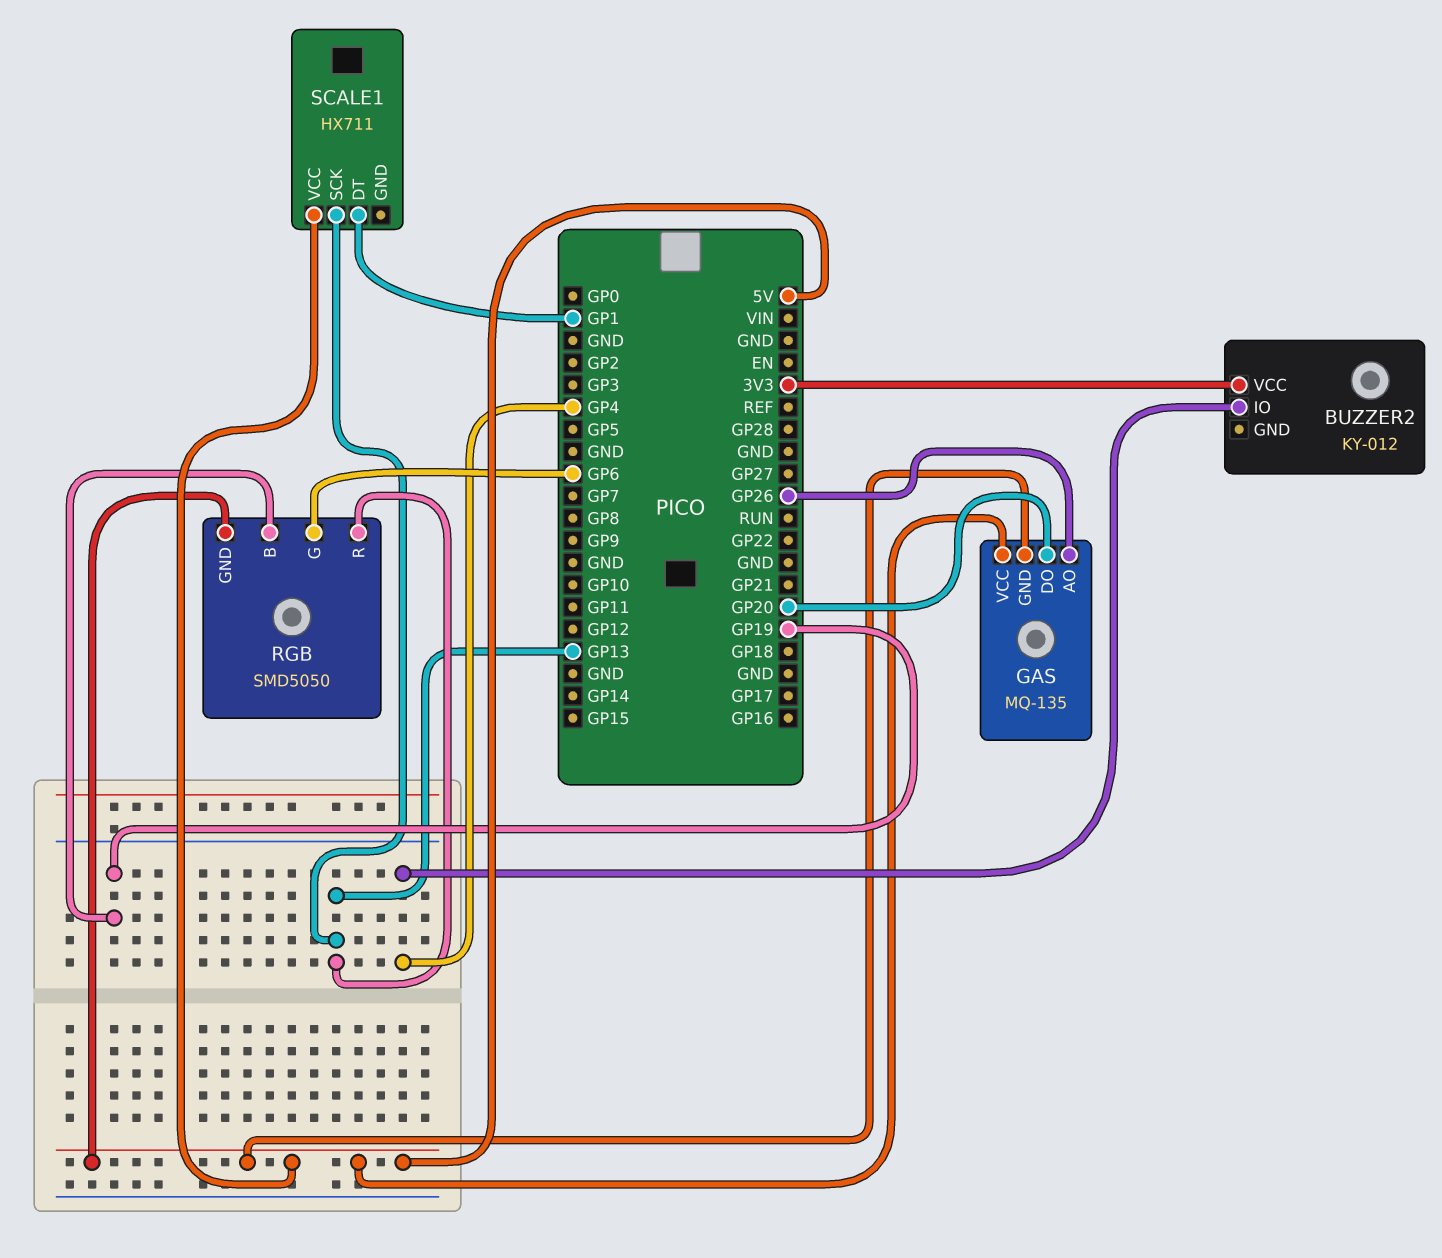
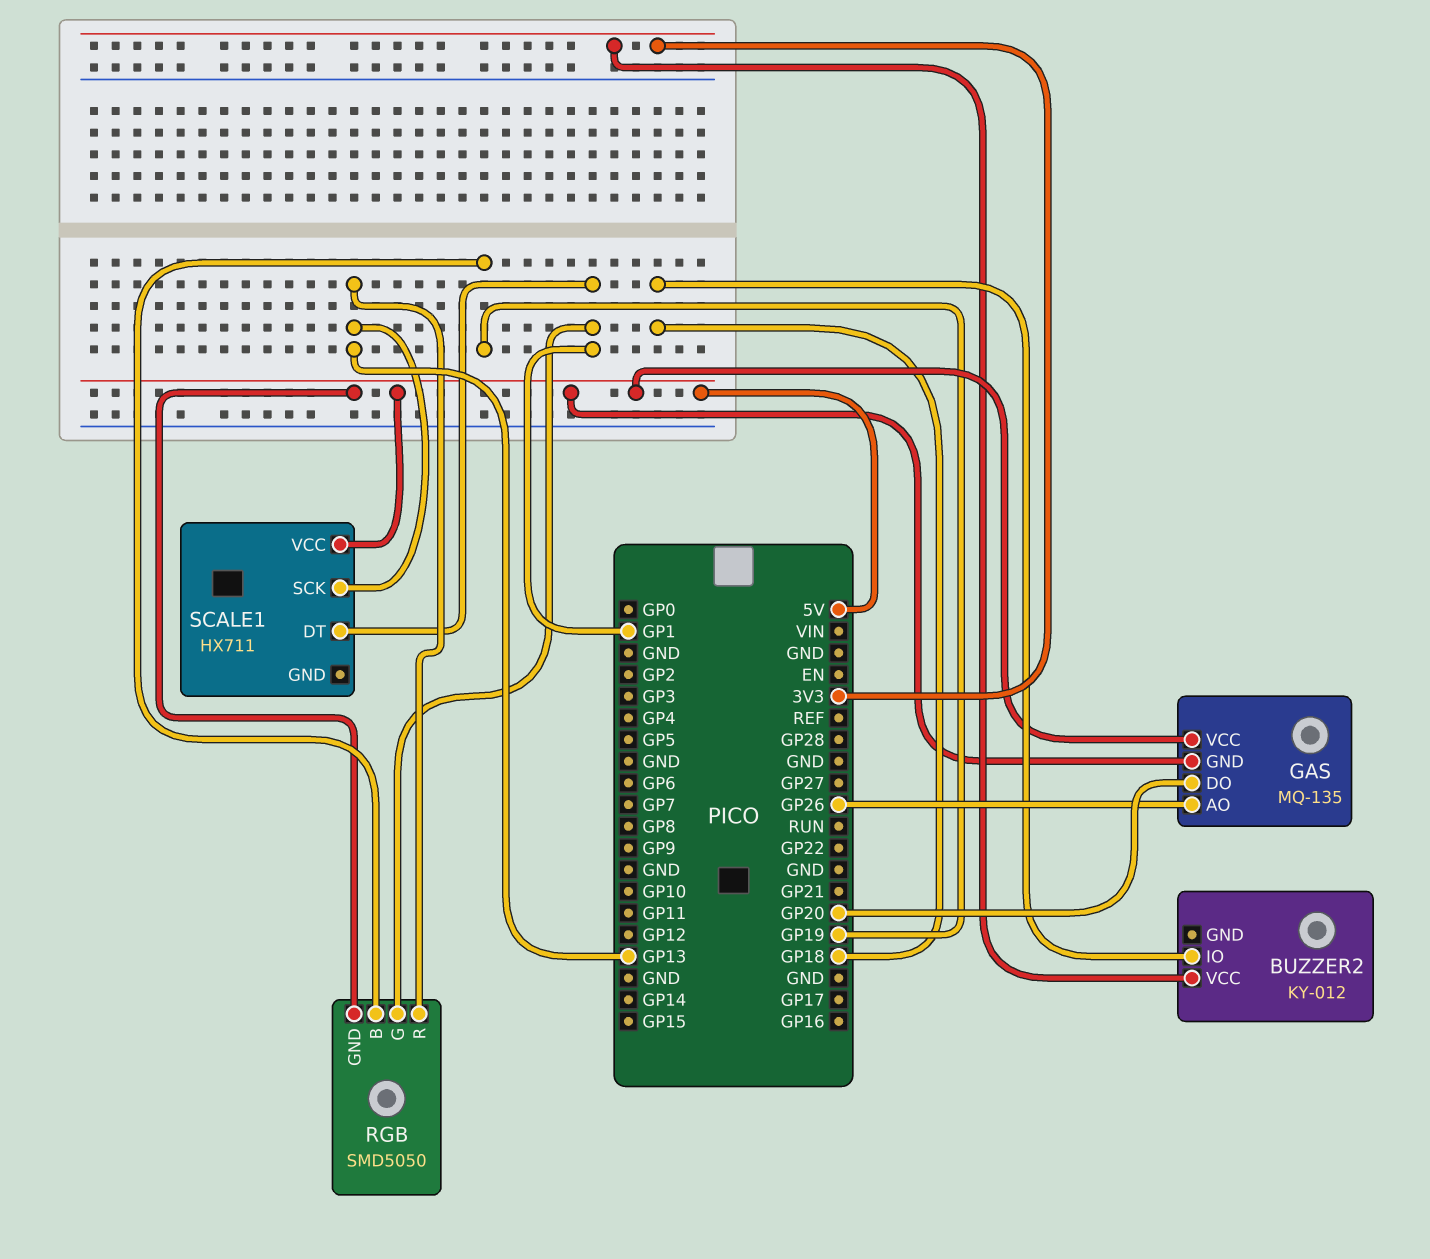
BUZZER2 pin IO: GP4 -> GP18
RGB pin G: GP6 -> GP1

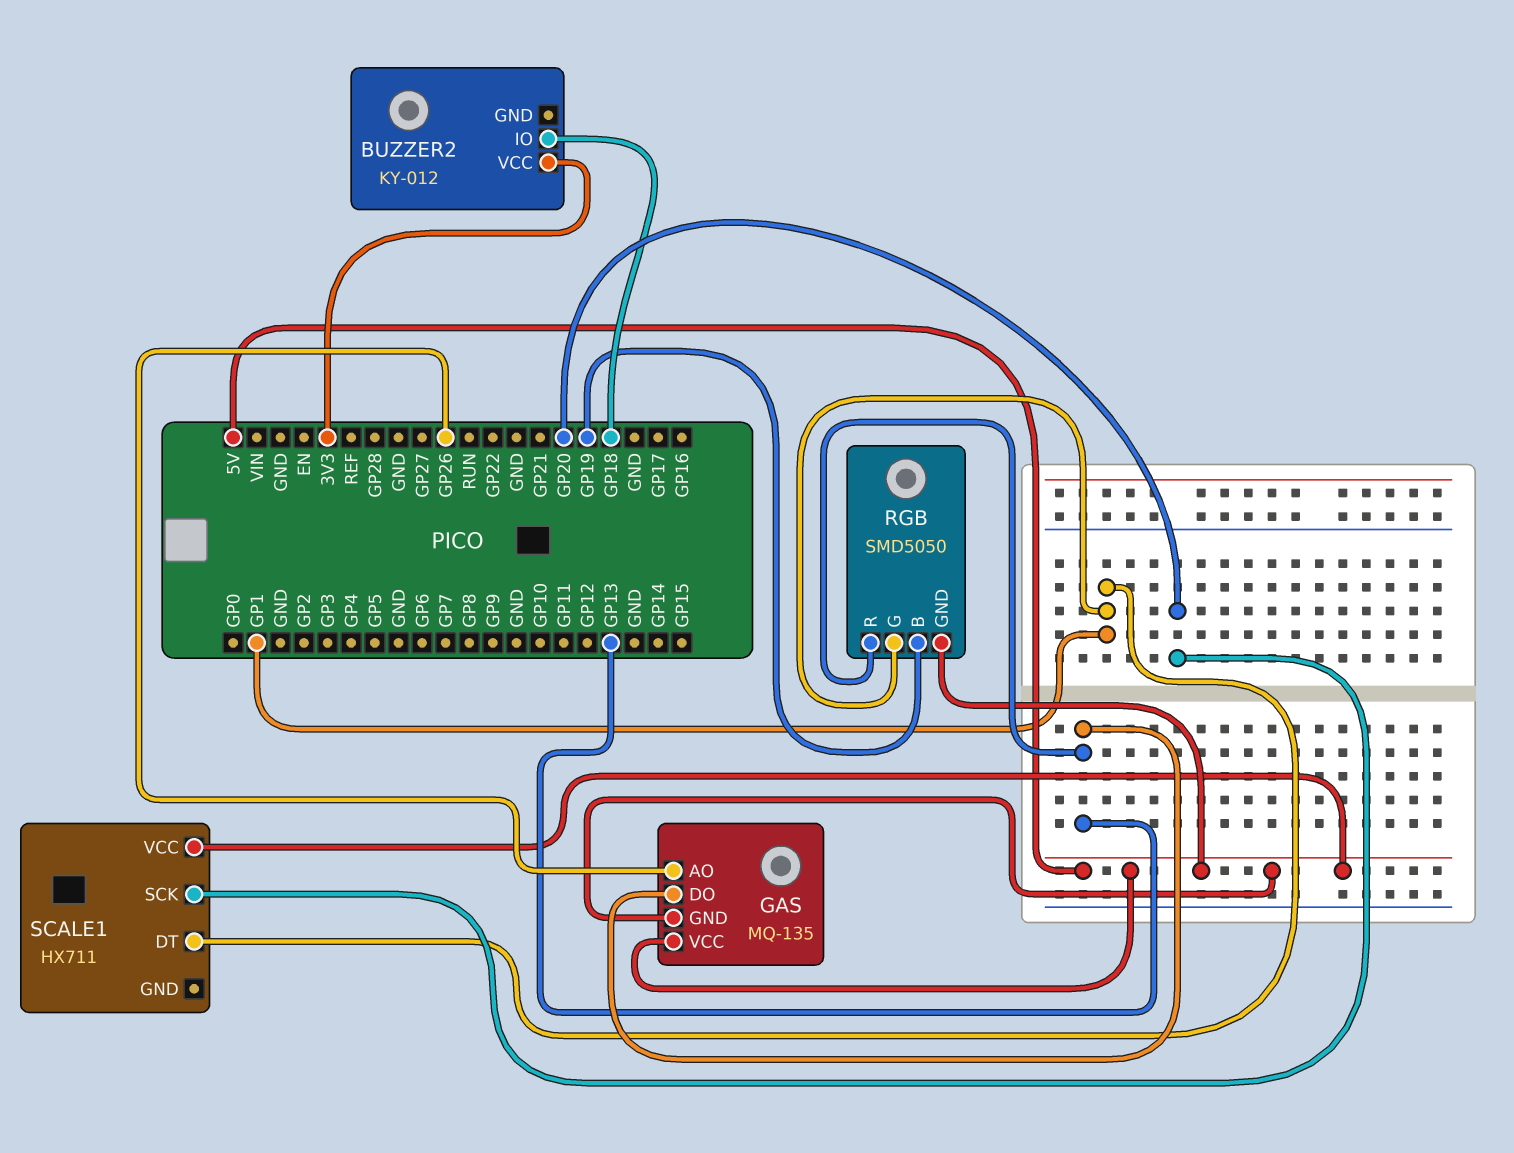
GAS pin DO: GP20 -> GP13
SCALE1 pin SCK: GP13 -> GP20

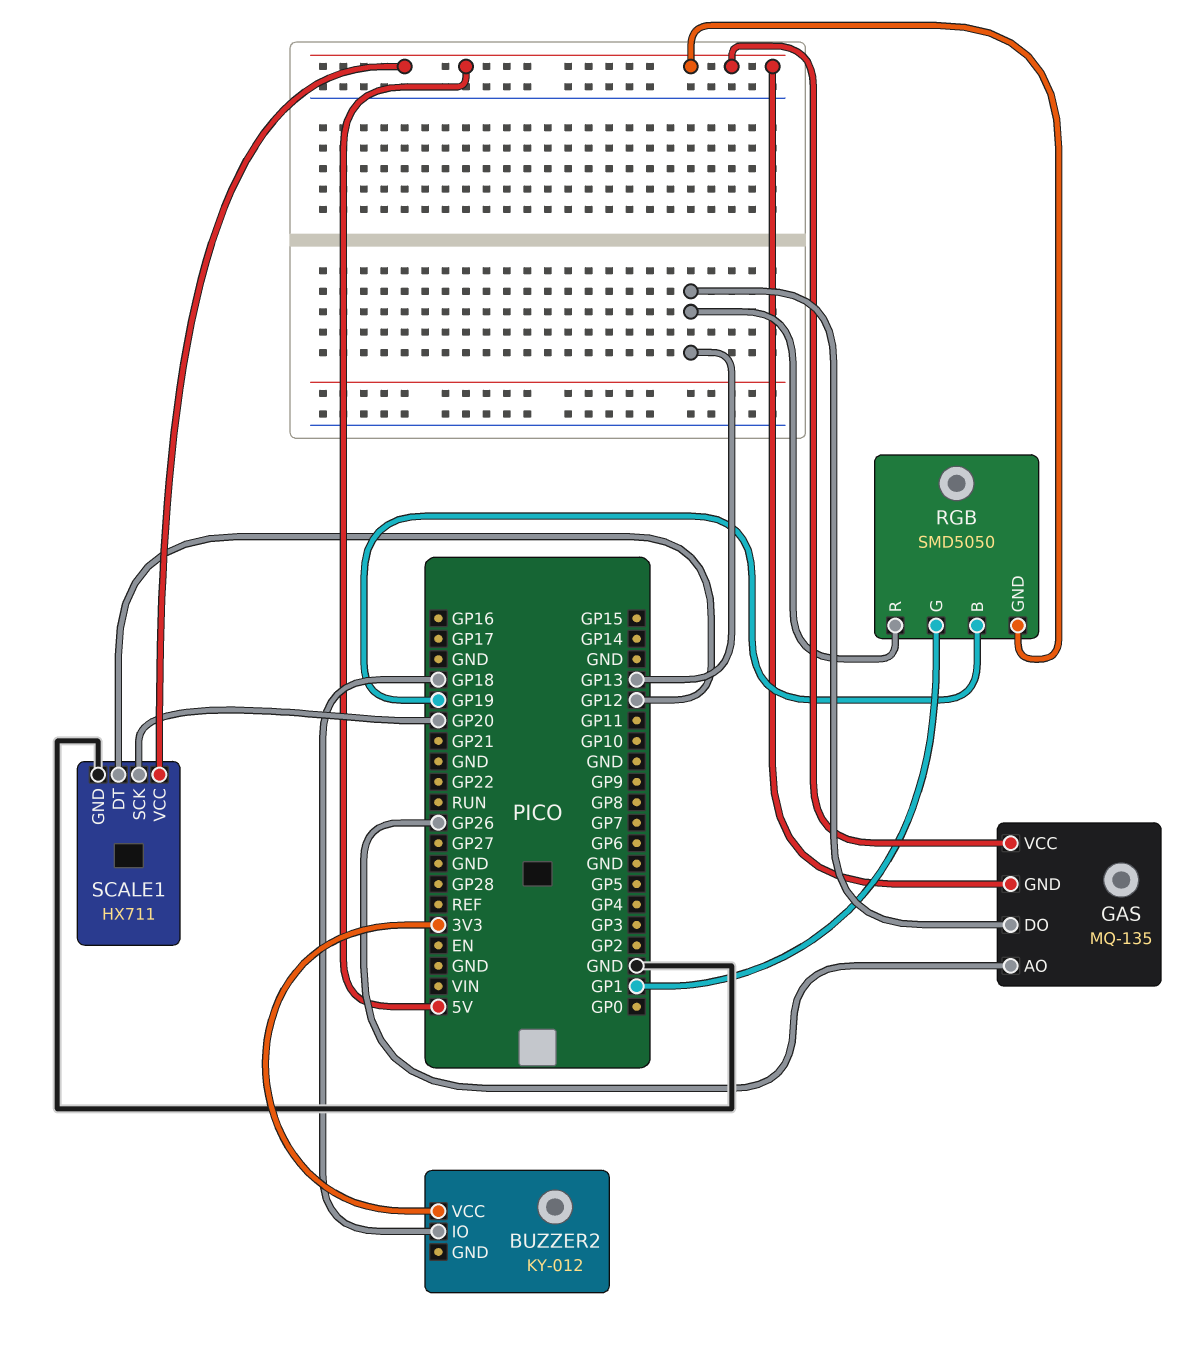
SCALE1 pin DT: GP1 -> GP12
SCALE1 pin GND: none -> GND

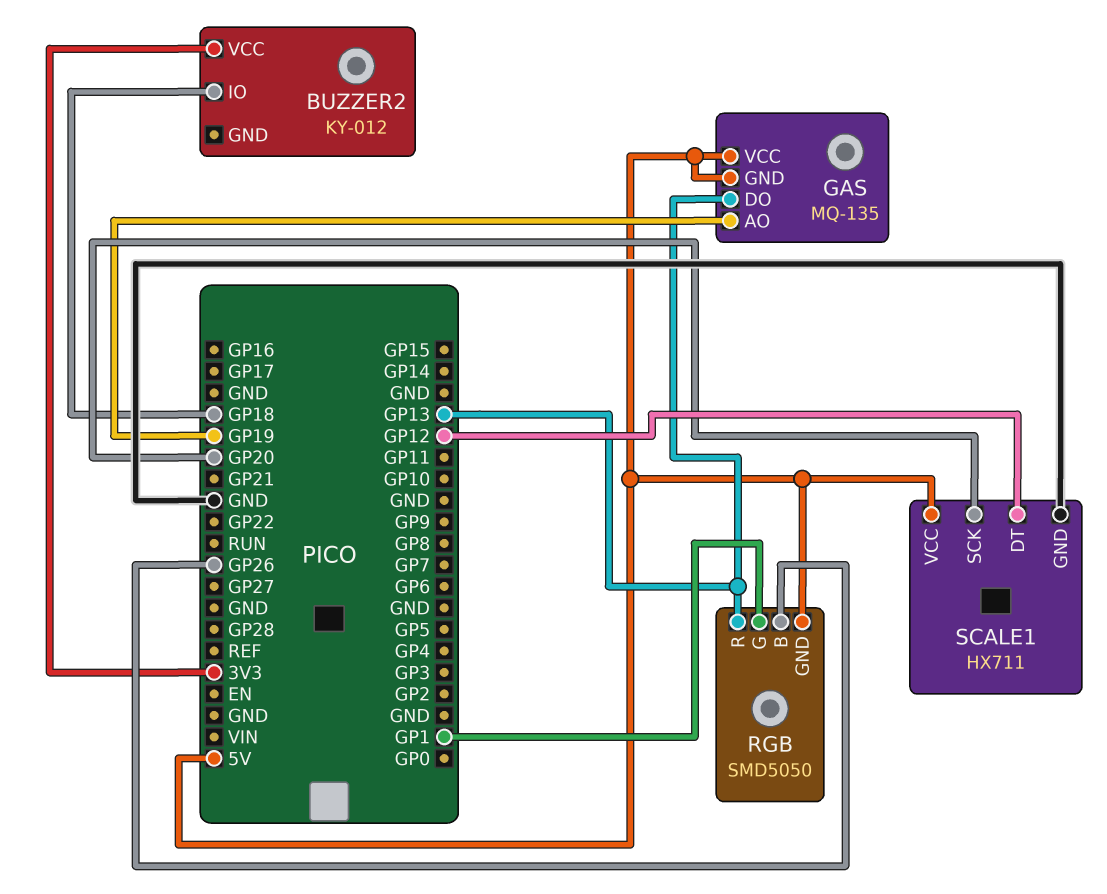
GAS pin AO: GP26 -> GP19
RGB pin B: GP19 -> GP26

